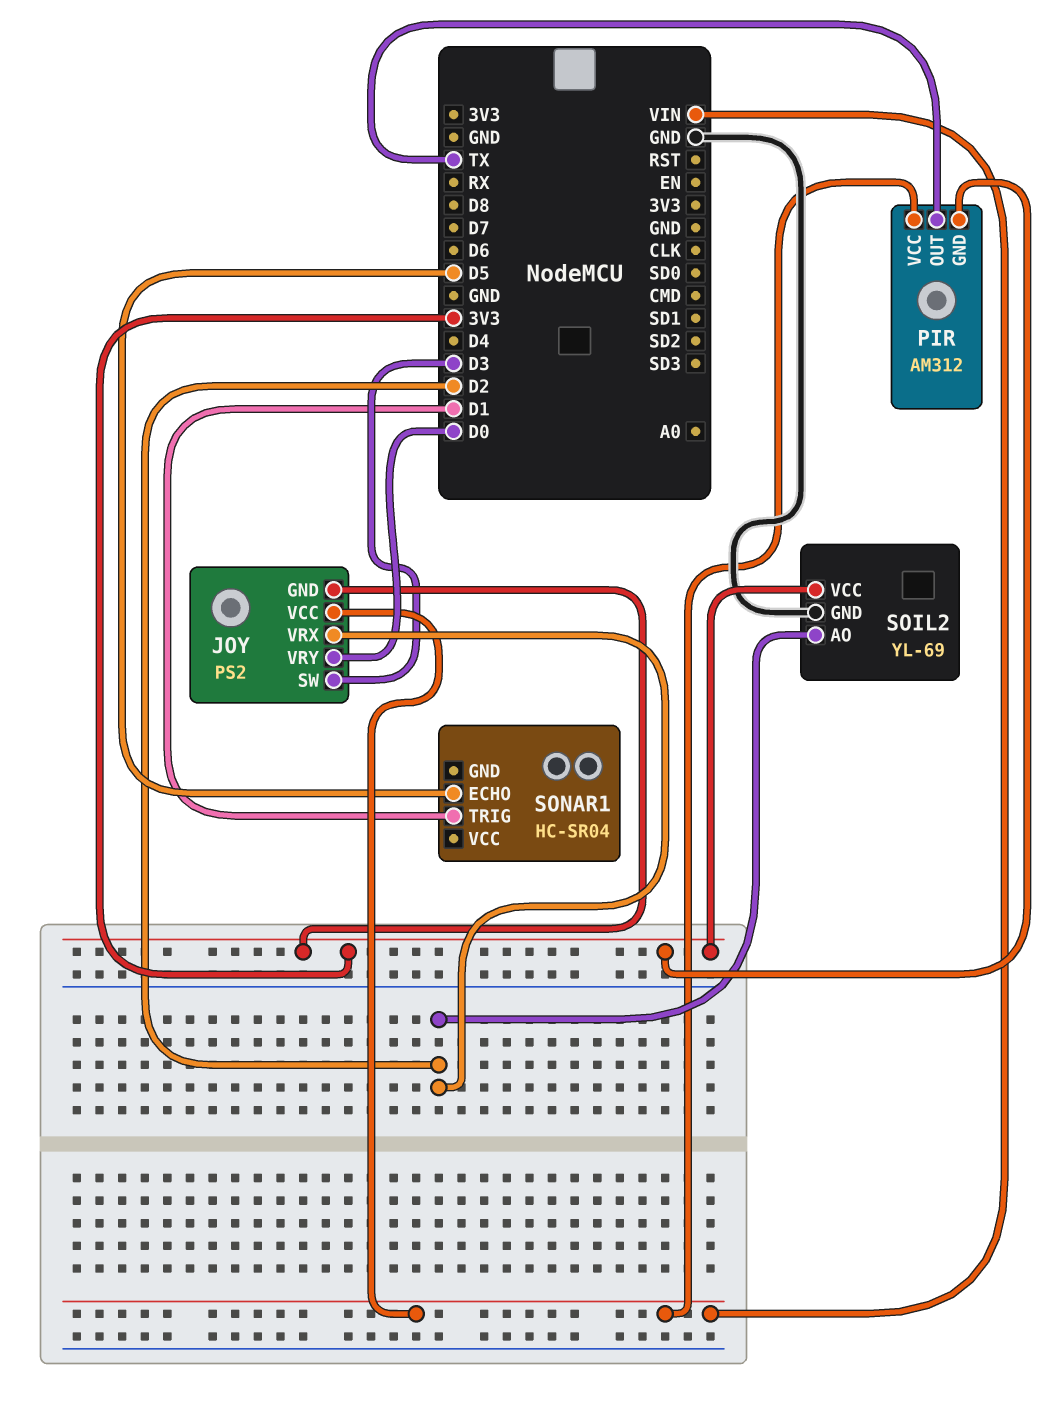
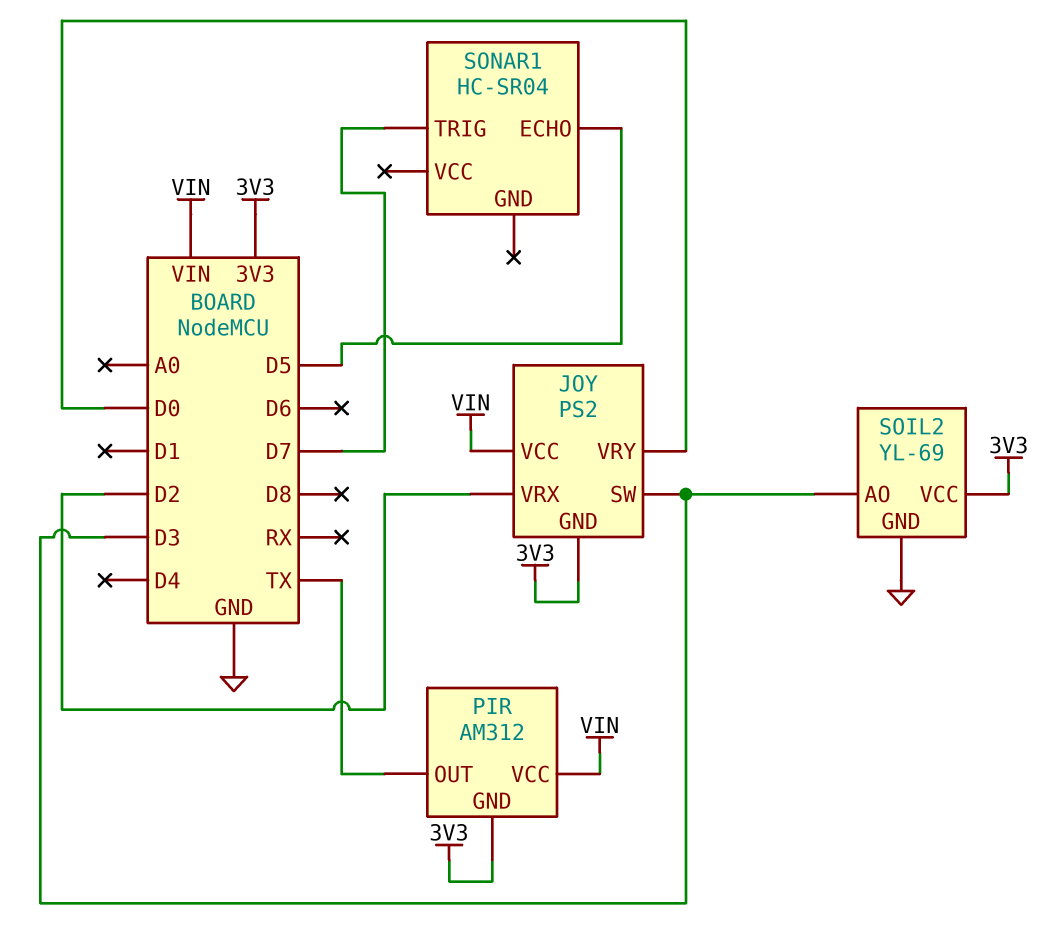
SOIL2 pin AO: D2 -> D3
SONAR1 pin TRIG: D1 -> D7

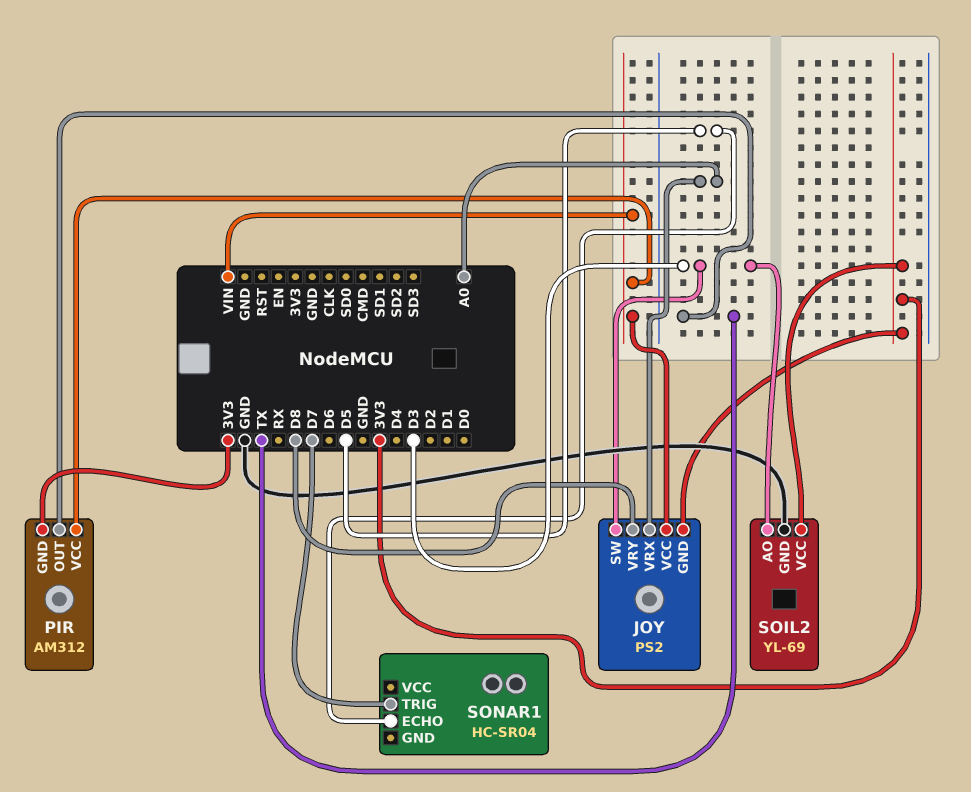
JOY pin VRX: D2 -> A0
JOY pin VRY: D0 -> D8

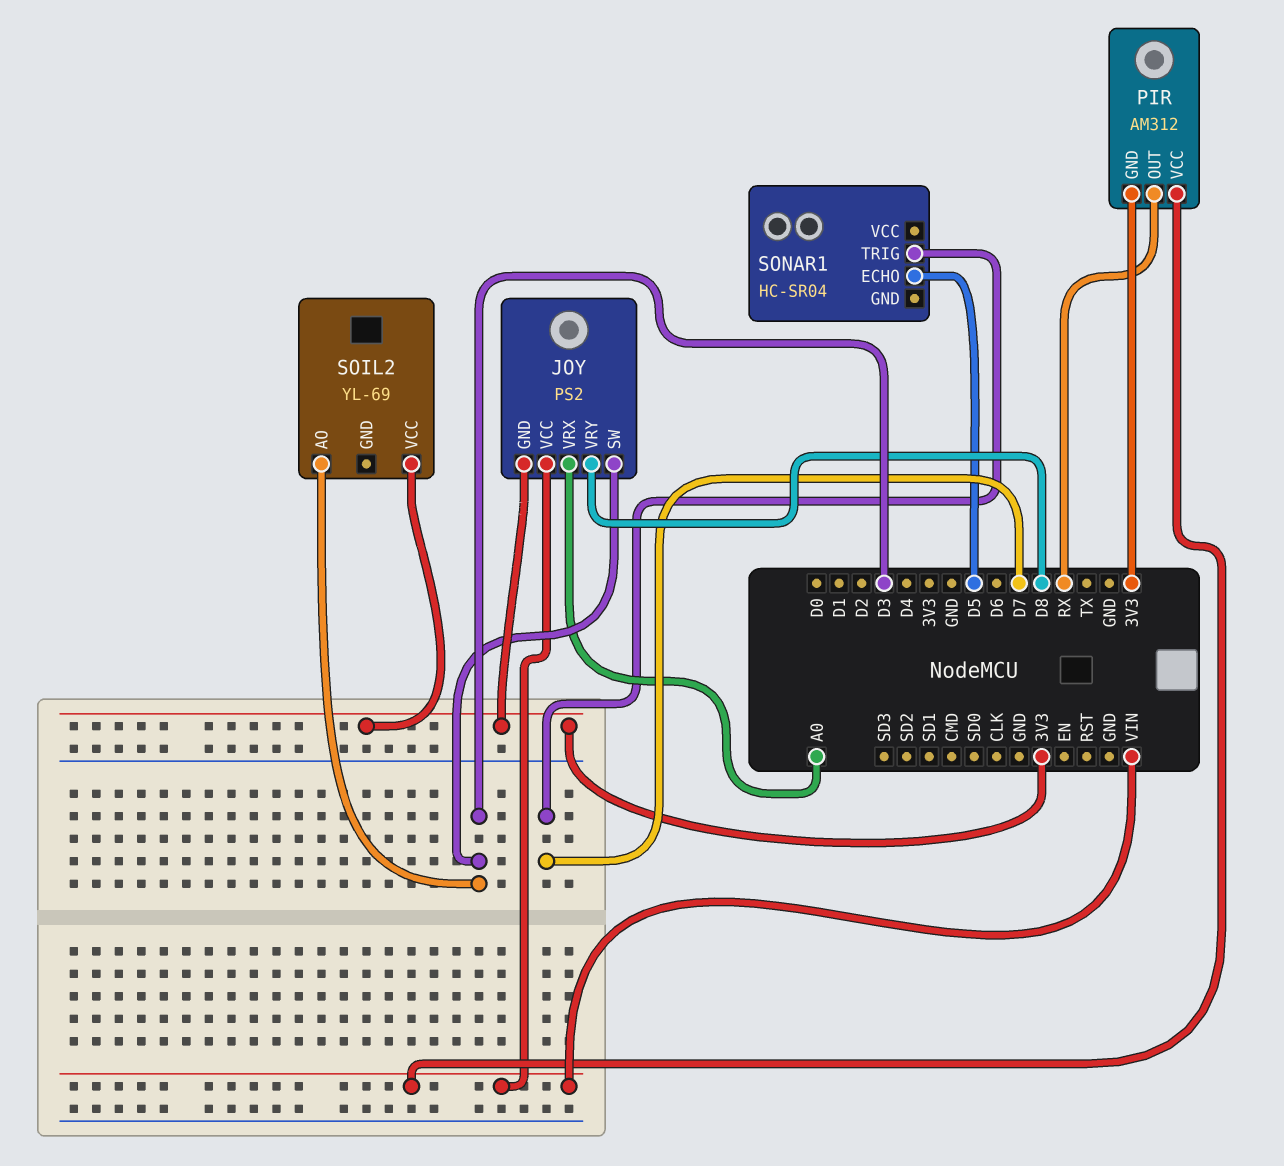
PIR pin OUT: TX -> RX
SOIL2 pin GND: GND -> none

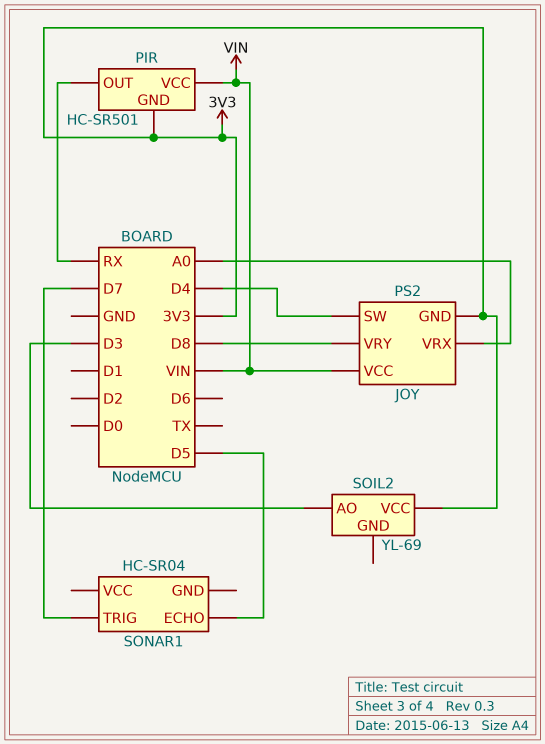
JOY pin SW: D3 -> D4
PIR: AM312 -> HC-SR501

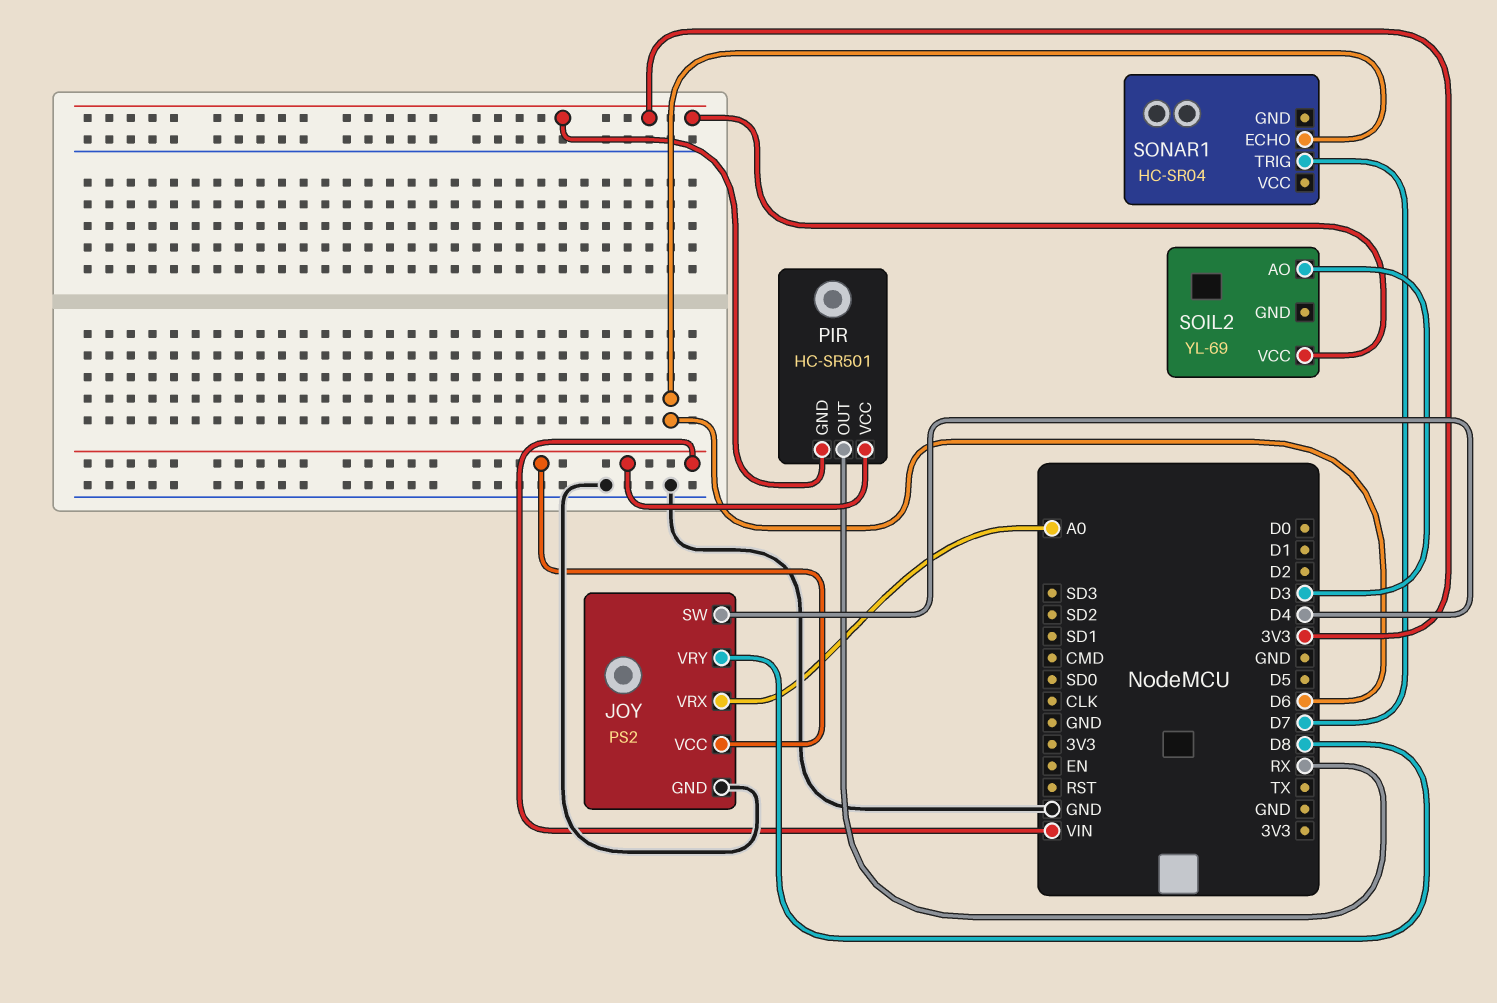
JOY pin GND: 3V3 -> GND
SONAR1 pin ECHO: D5 -> D6

